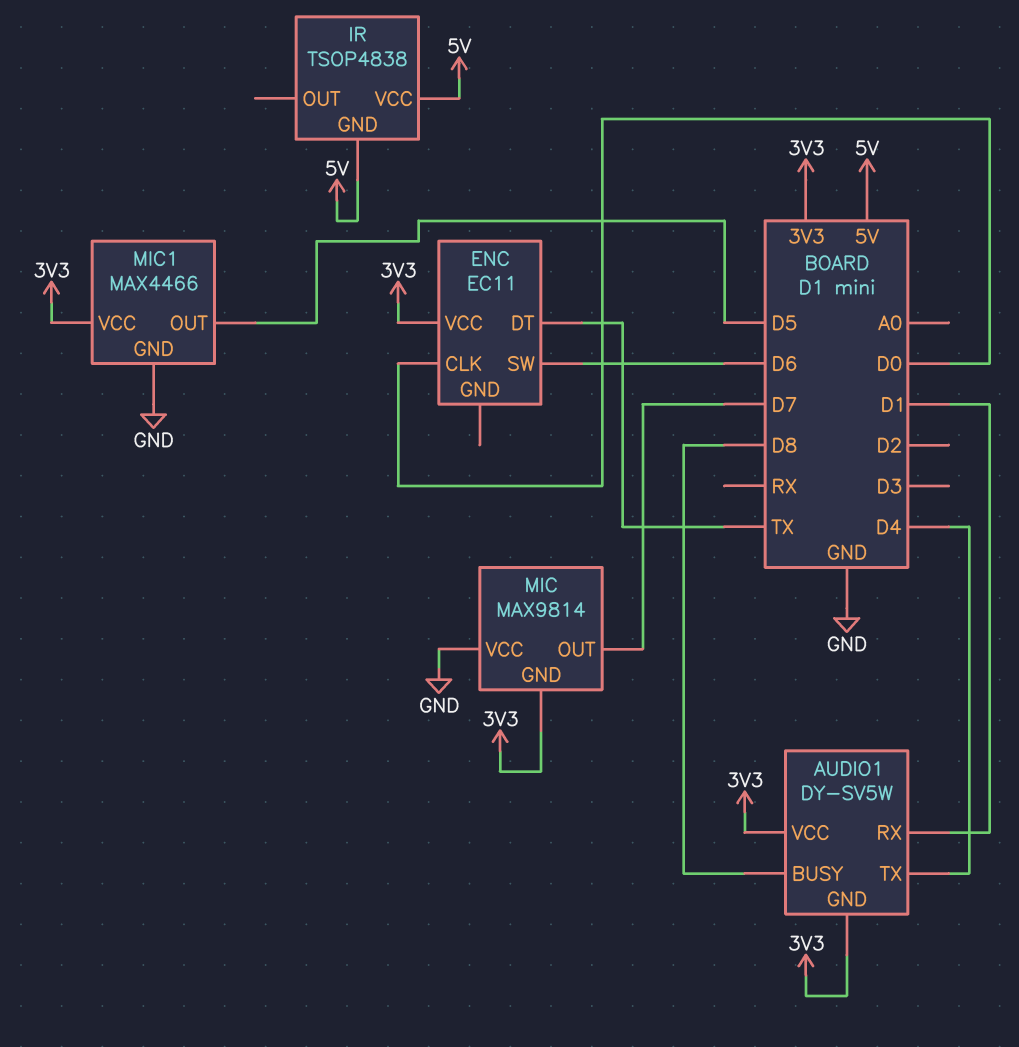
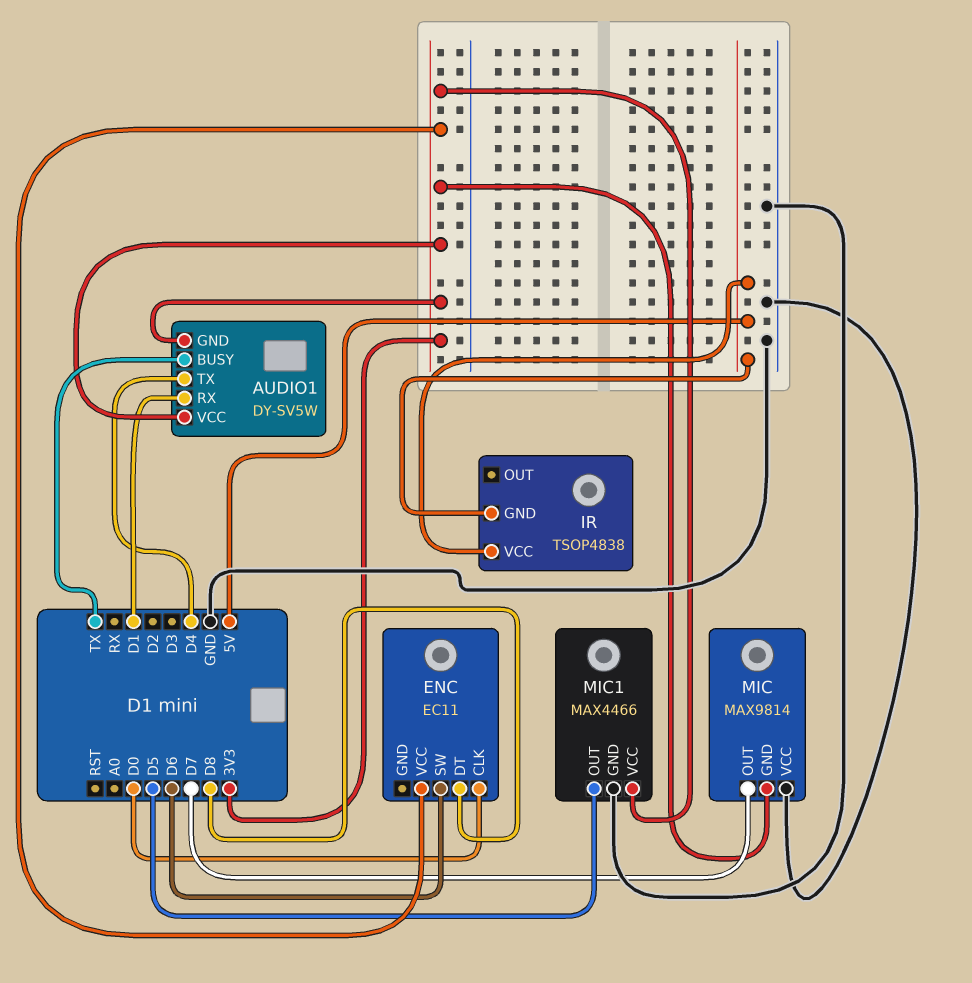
AUDIO1 pin BUSY: D8 -> TX
ENC pin DT: TX -> D8

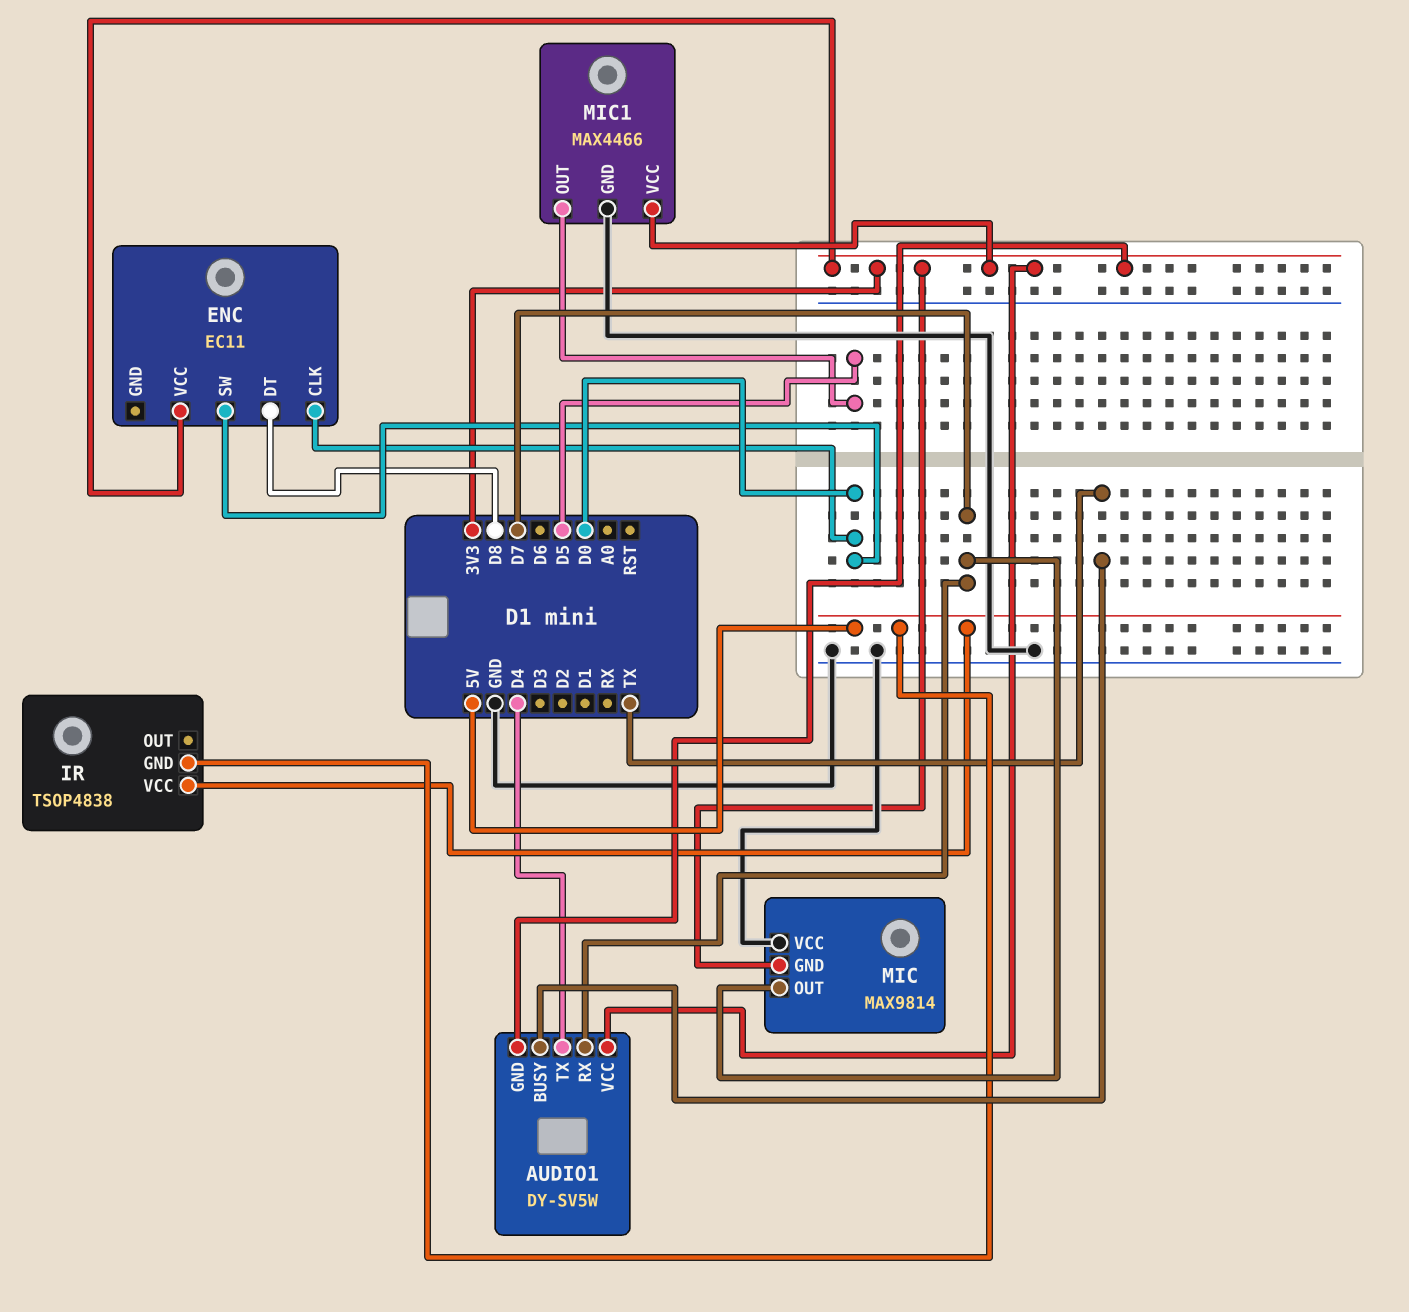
AUDIO1 pin RX: D1 -> D7
ENC pin SW: D6 -> D0

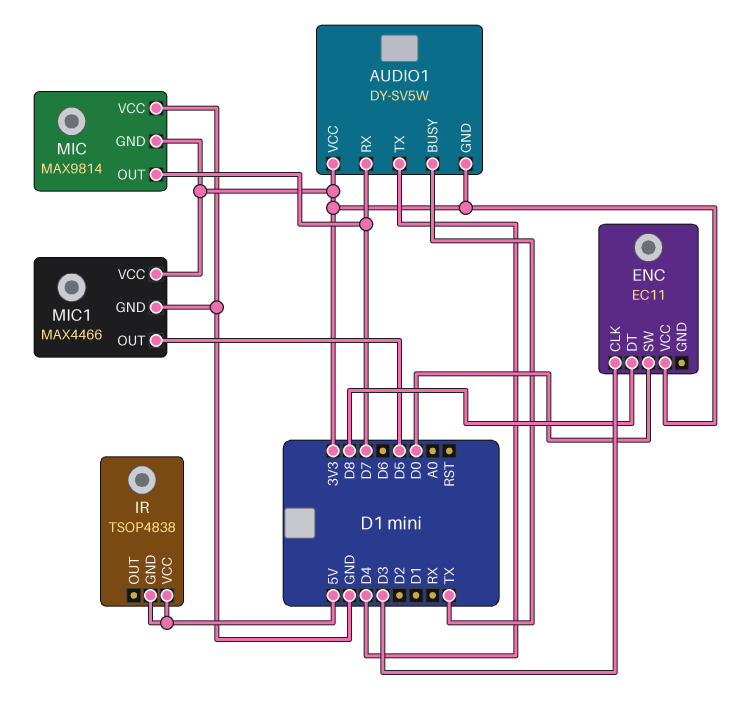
ENC pin CLK: D0 -> D3

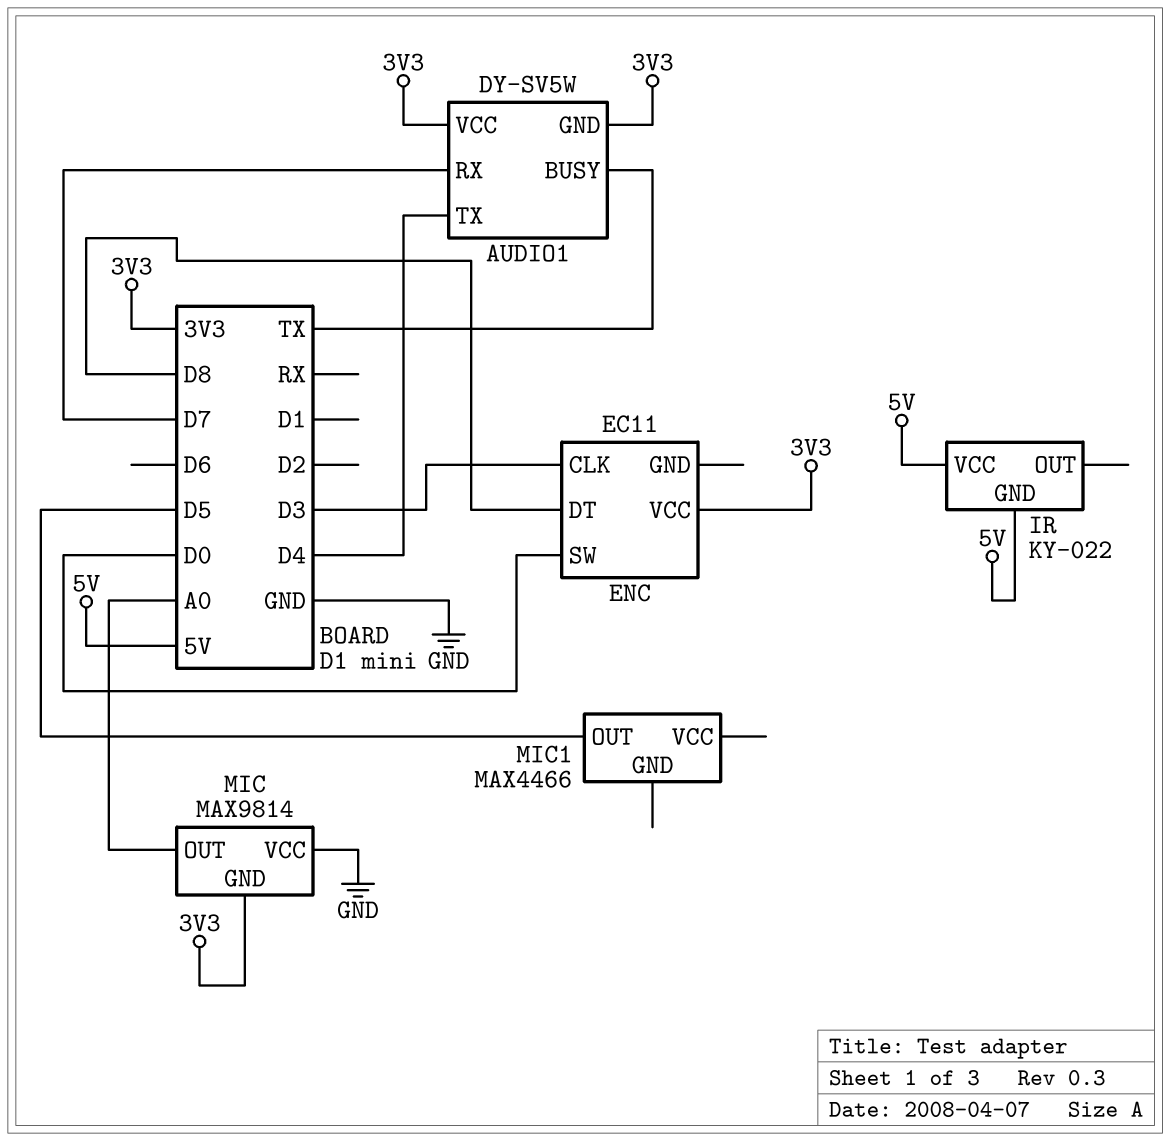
IR: TSOP4838 -> KY-022
MIC pin OUT: D7 -> A0
MIC1 pin GND: GND -> none
MIC1 pin VCC: 3V3 -> none

